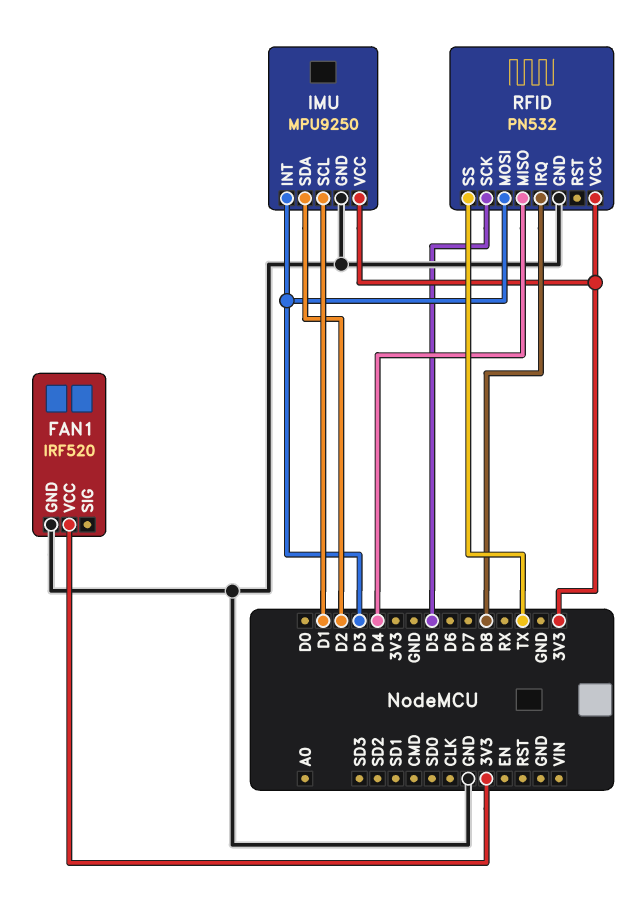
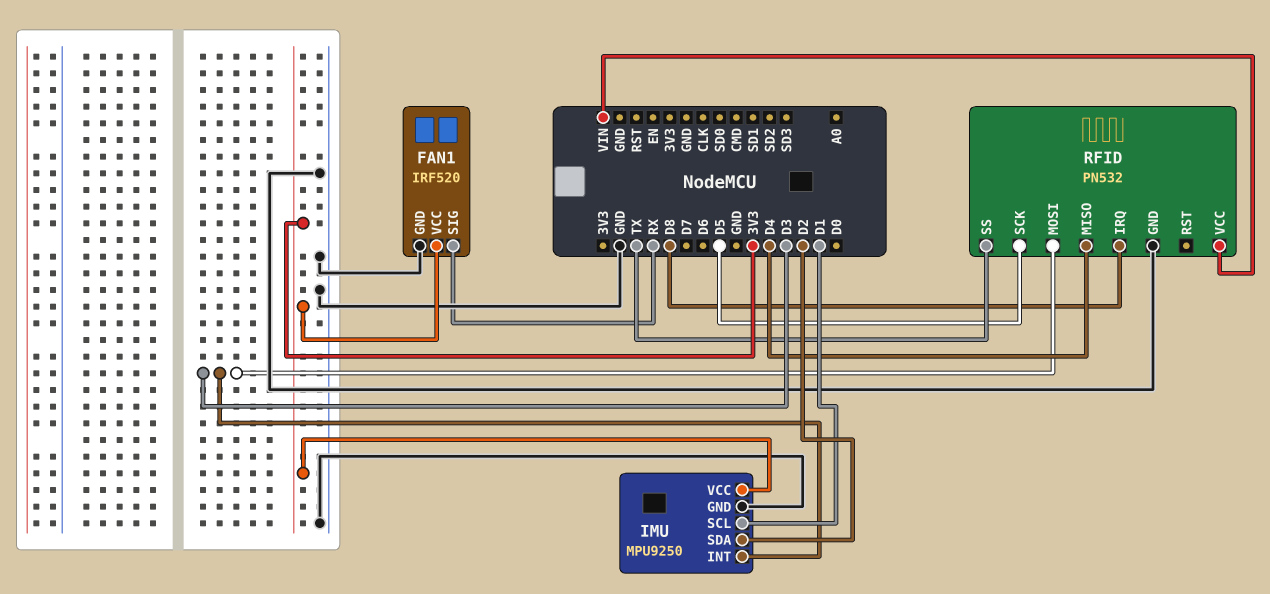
FAN1 pin SIG: none -> RX
RFID pin VCC: 3V3 -> VIN

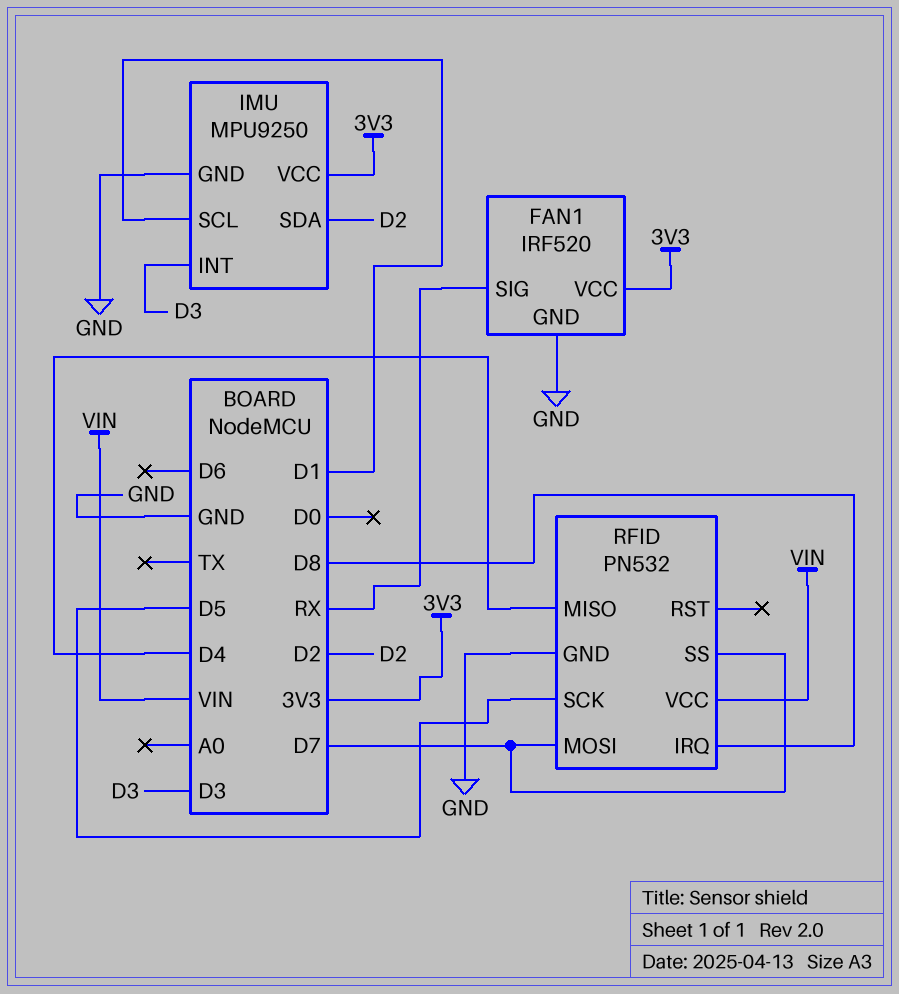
RFID pin MOSI: D3 -> D7
RFID pin SS: TX -> D7

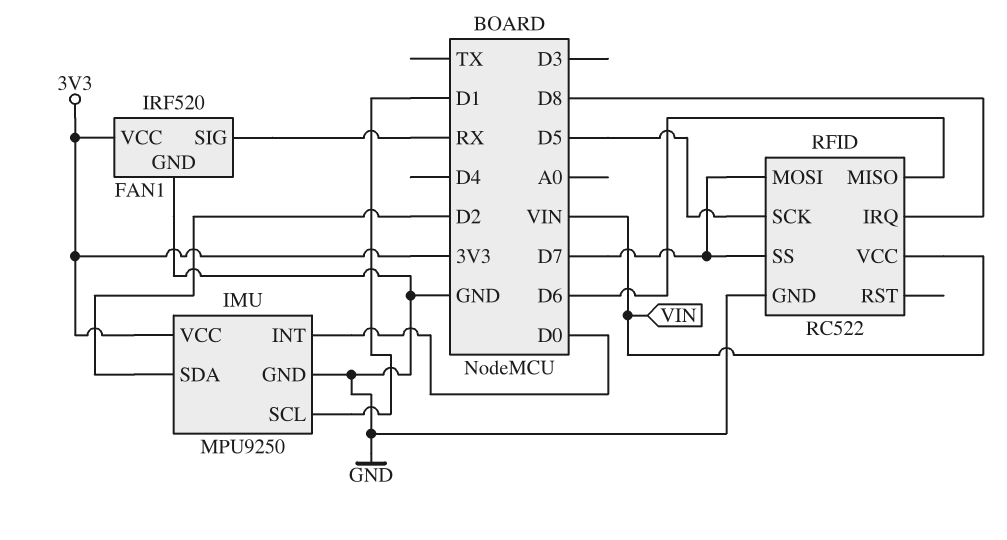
IMU pin INT: D3 -> D0
RFID: PN532 -> RC522
RFID pin MISO: D4 -> D6

